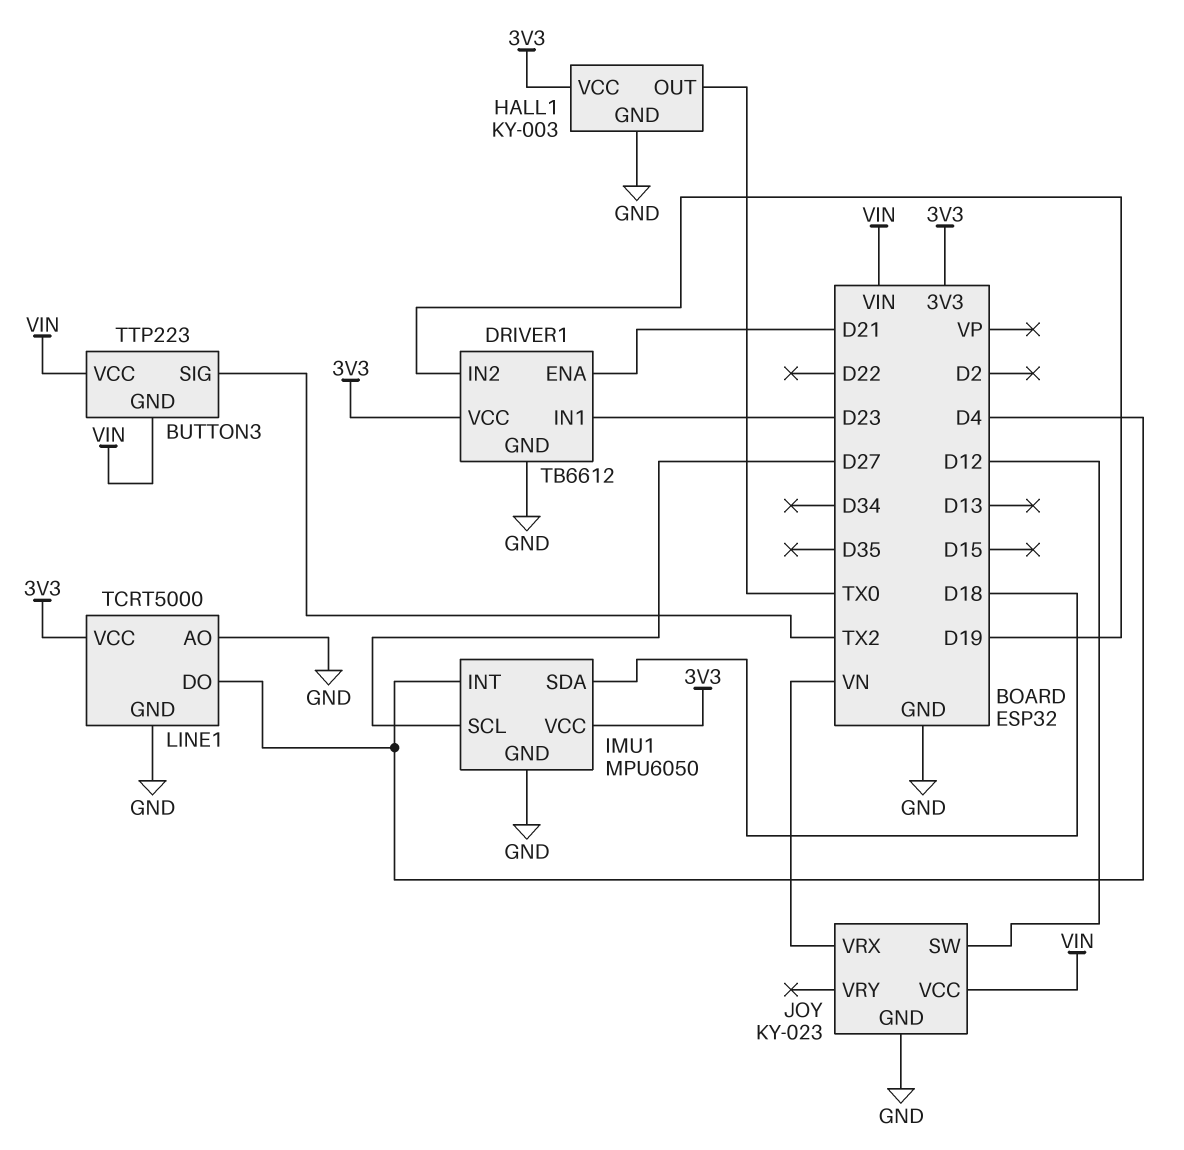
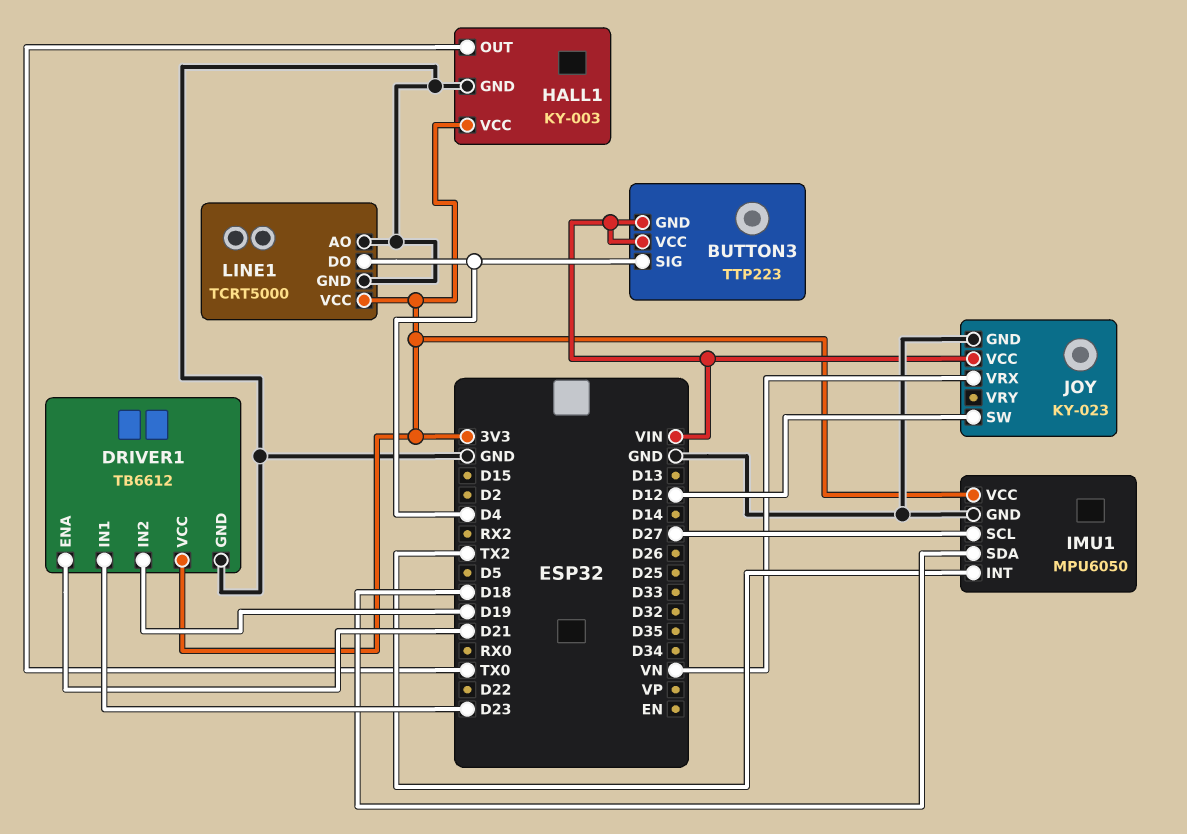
BUTTON3 pin SIG: TX2 -> D4
IMU1 pin INT: D4 -> TX2

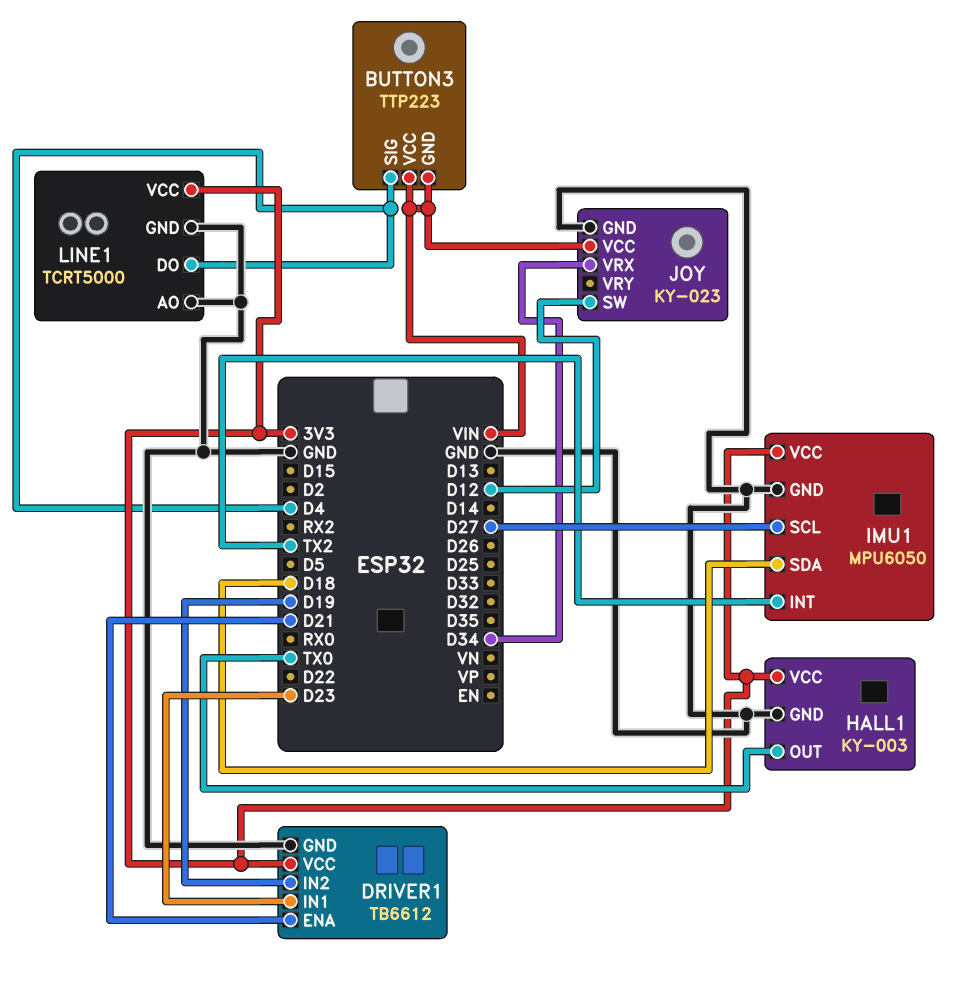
JOY pin VRX: VN -> D34

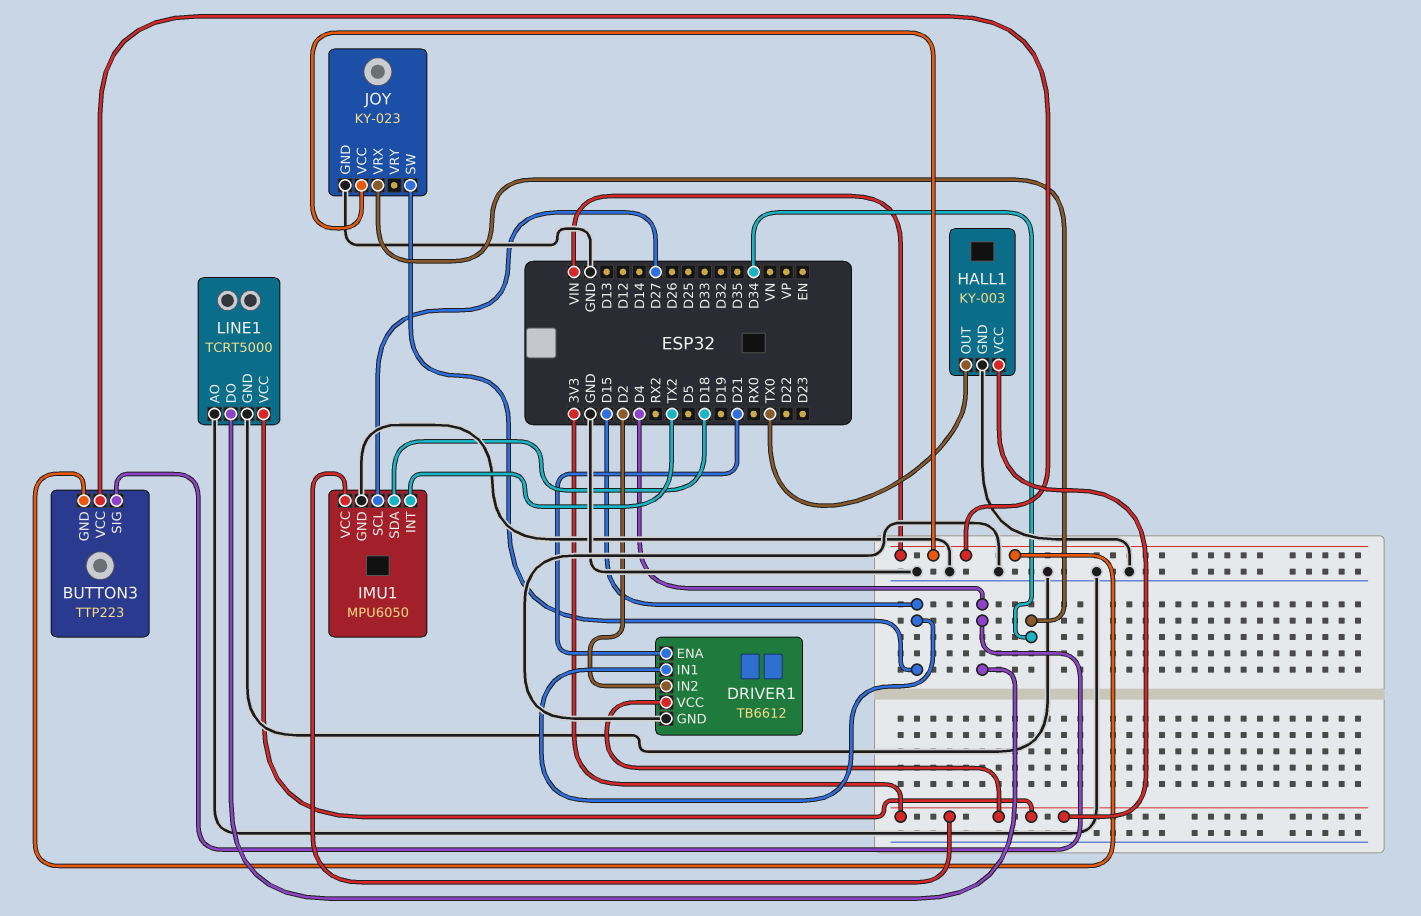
DRIVER1 pin IN1: D23 -> D15
DRIVER1 pin IN2: D19 -> D2
JOY pin SW: D12 -> D15

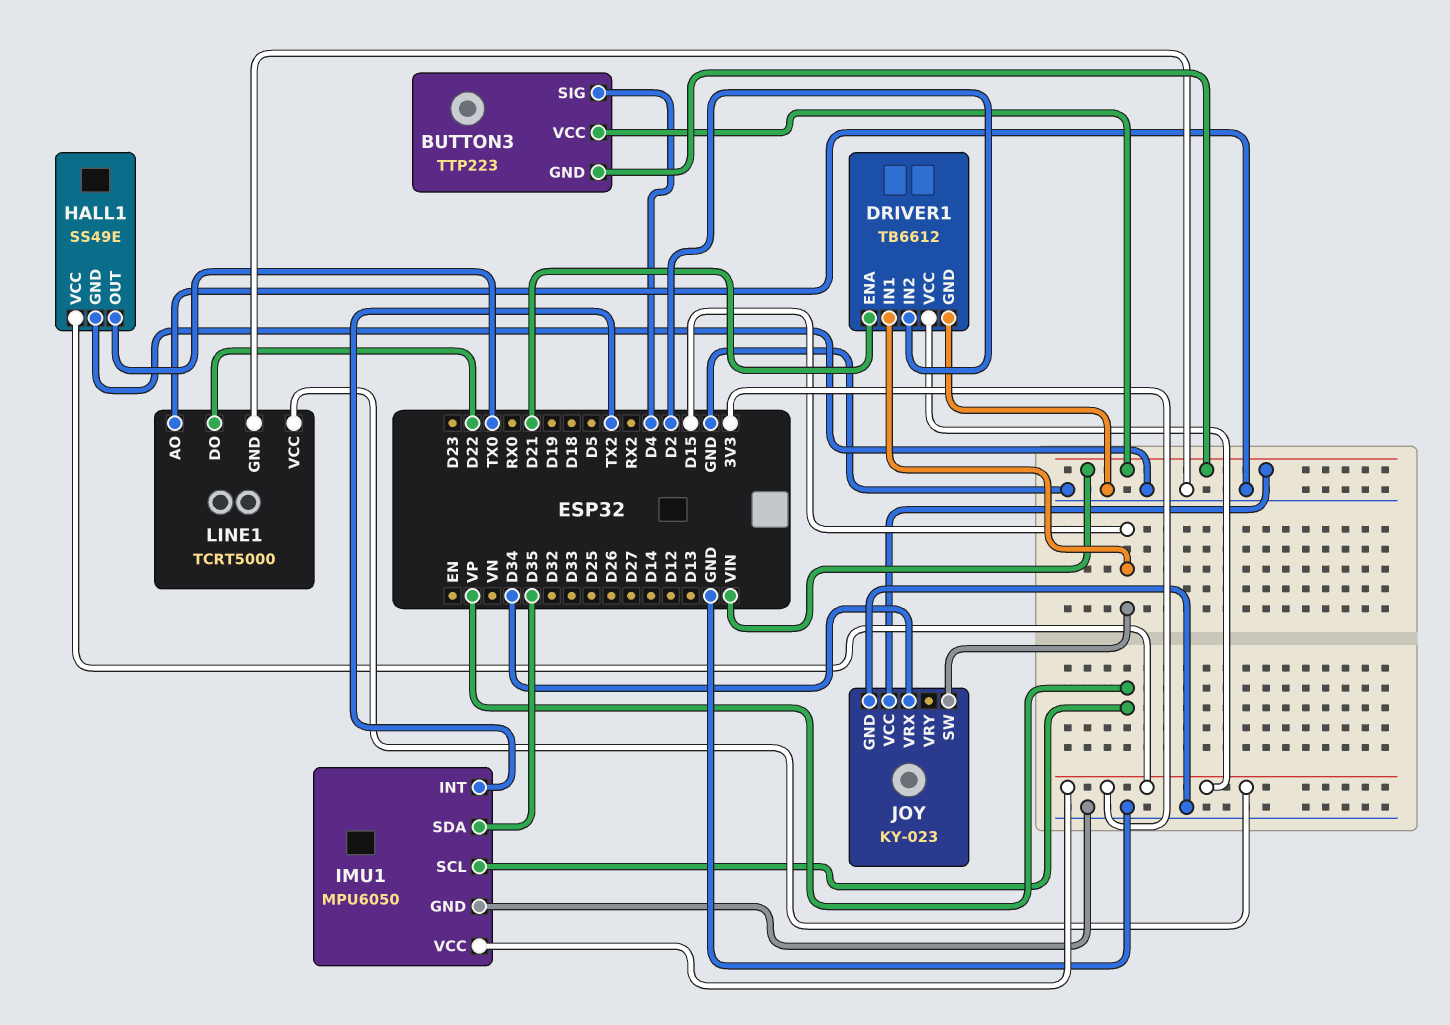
HALL1: KY-003 -> SS49E
IMU1 pin SCL: D27 -> VP
IMU1 pin SDA: D18 -> D35
LINE1 pin DO: D4 -> D22

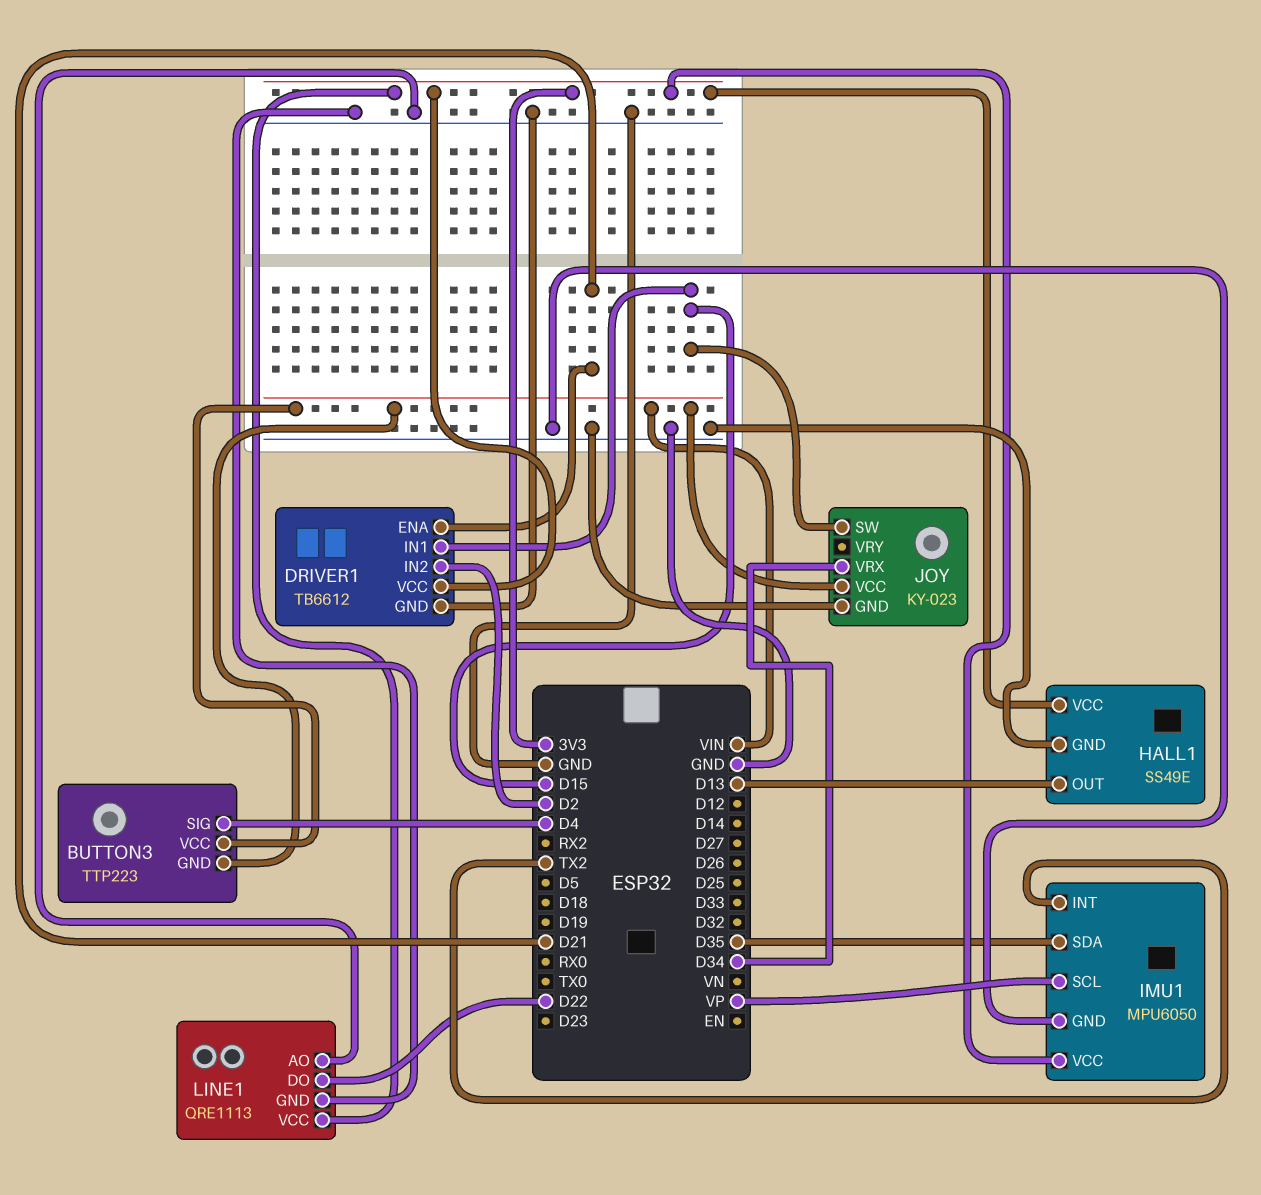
HALL1 pin OUT: TX0 -> D13
LINE1: TCRT5000 -> QRE1113

